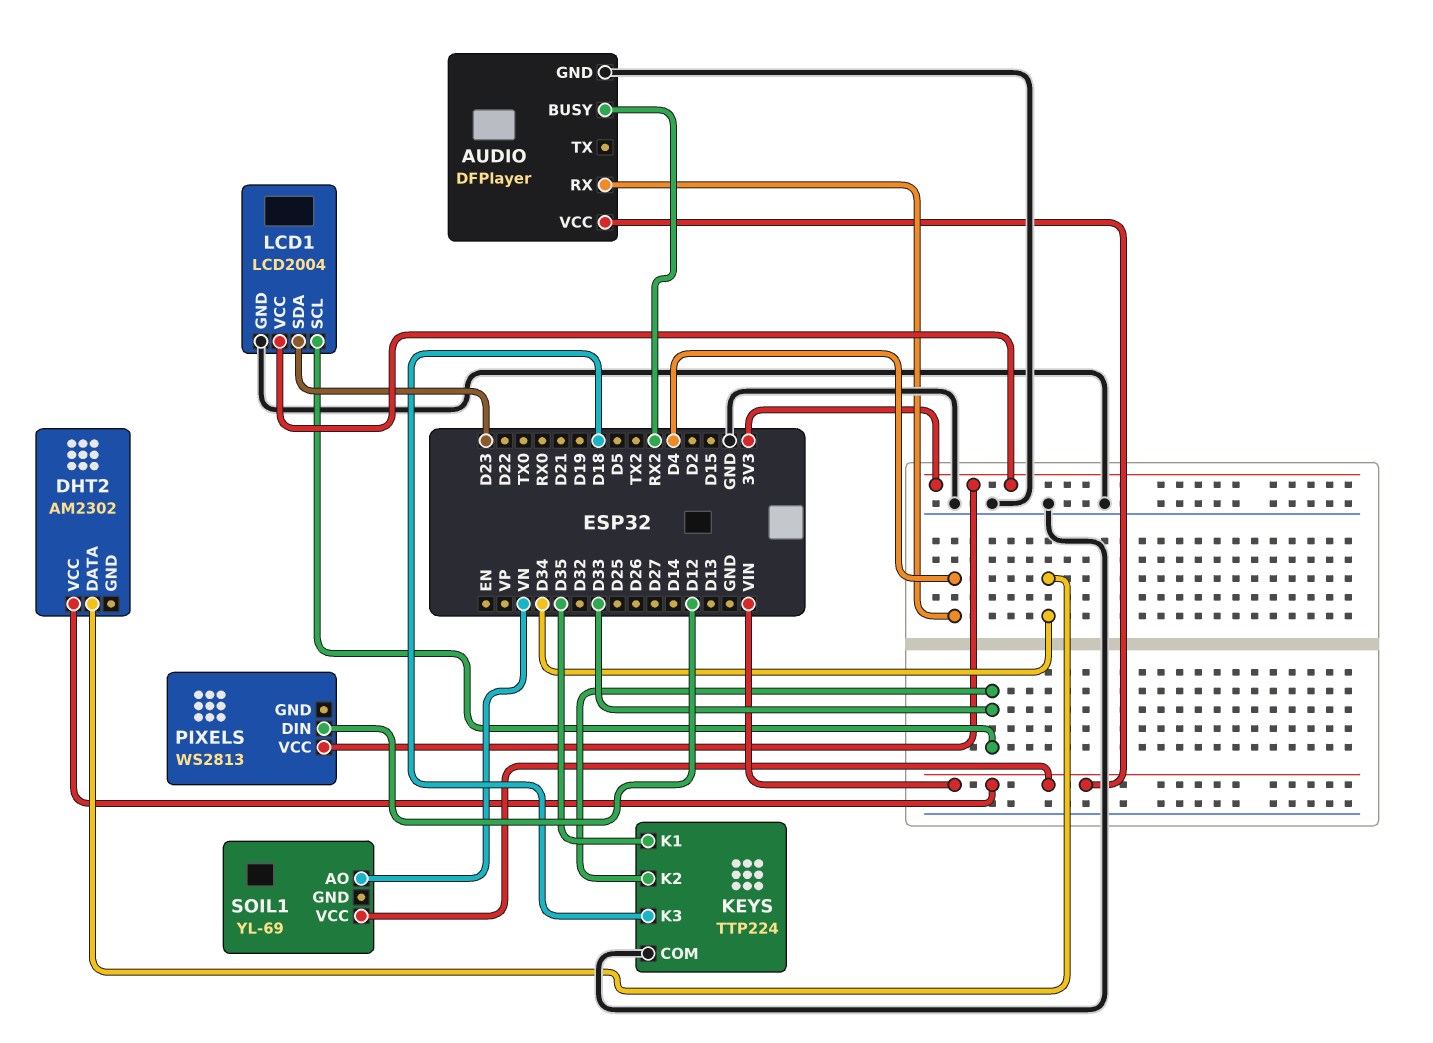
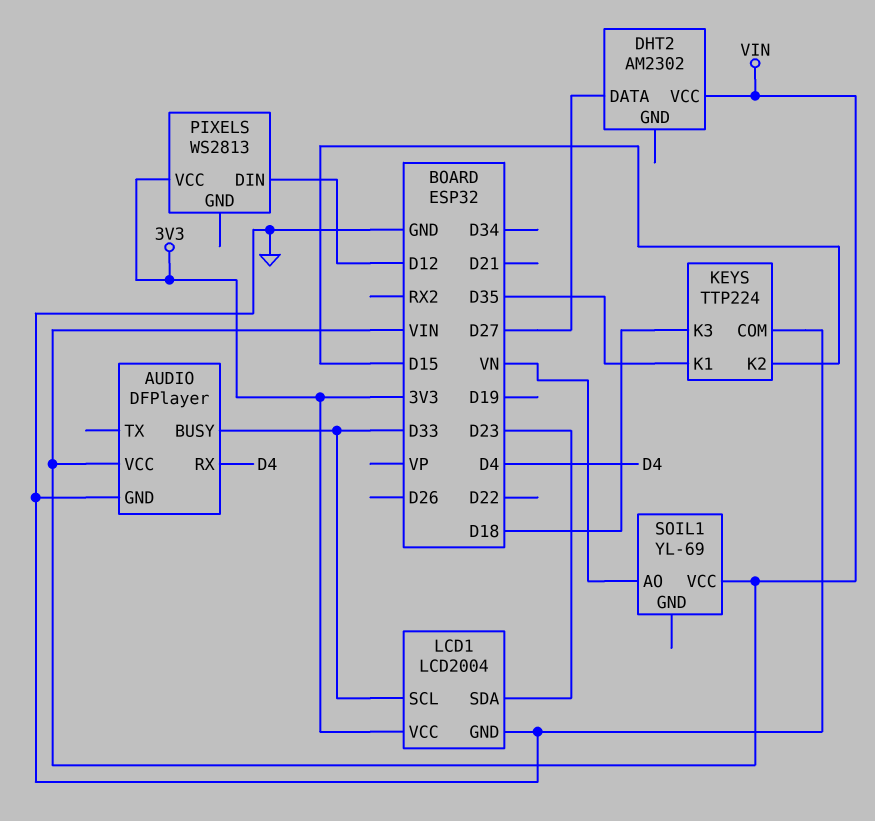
AUDIO pin BUSY: RX2 -> D33
DHT2 pin DATA: D34 -> D27
KEYS pin K2: D33 -> D15

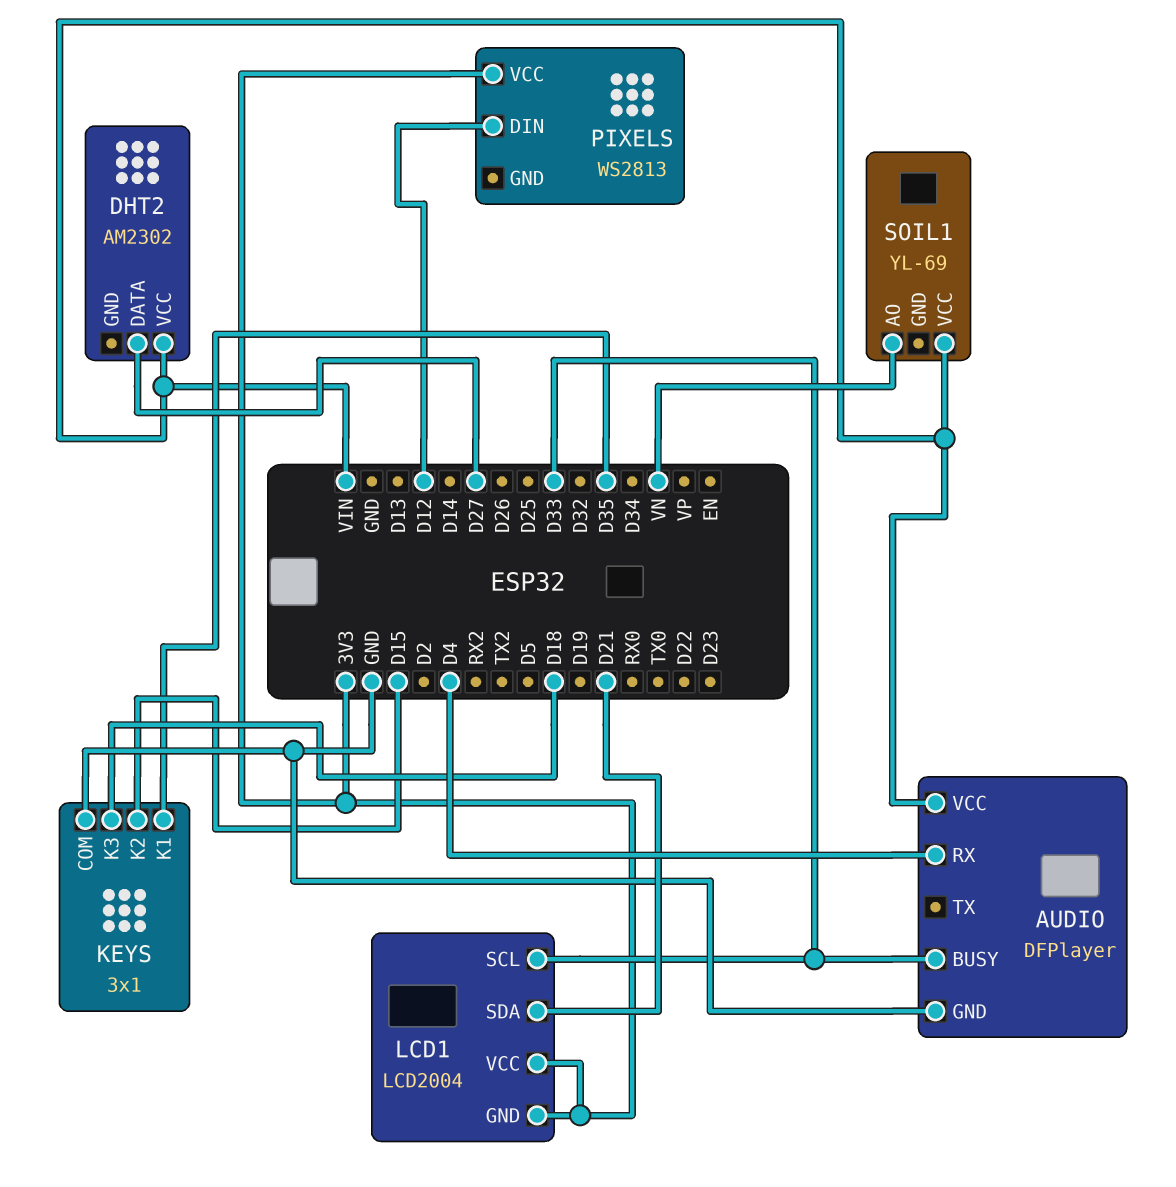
KEYS: TTP224 -> 3x1
LCD1 pin GND: GND -> 3V3
LCD1 pin SDA: D23 -> D21

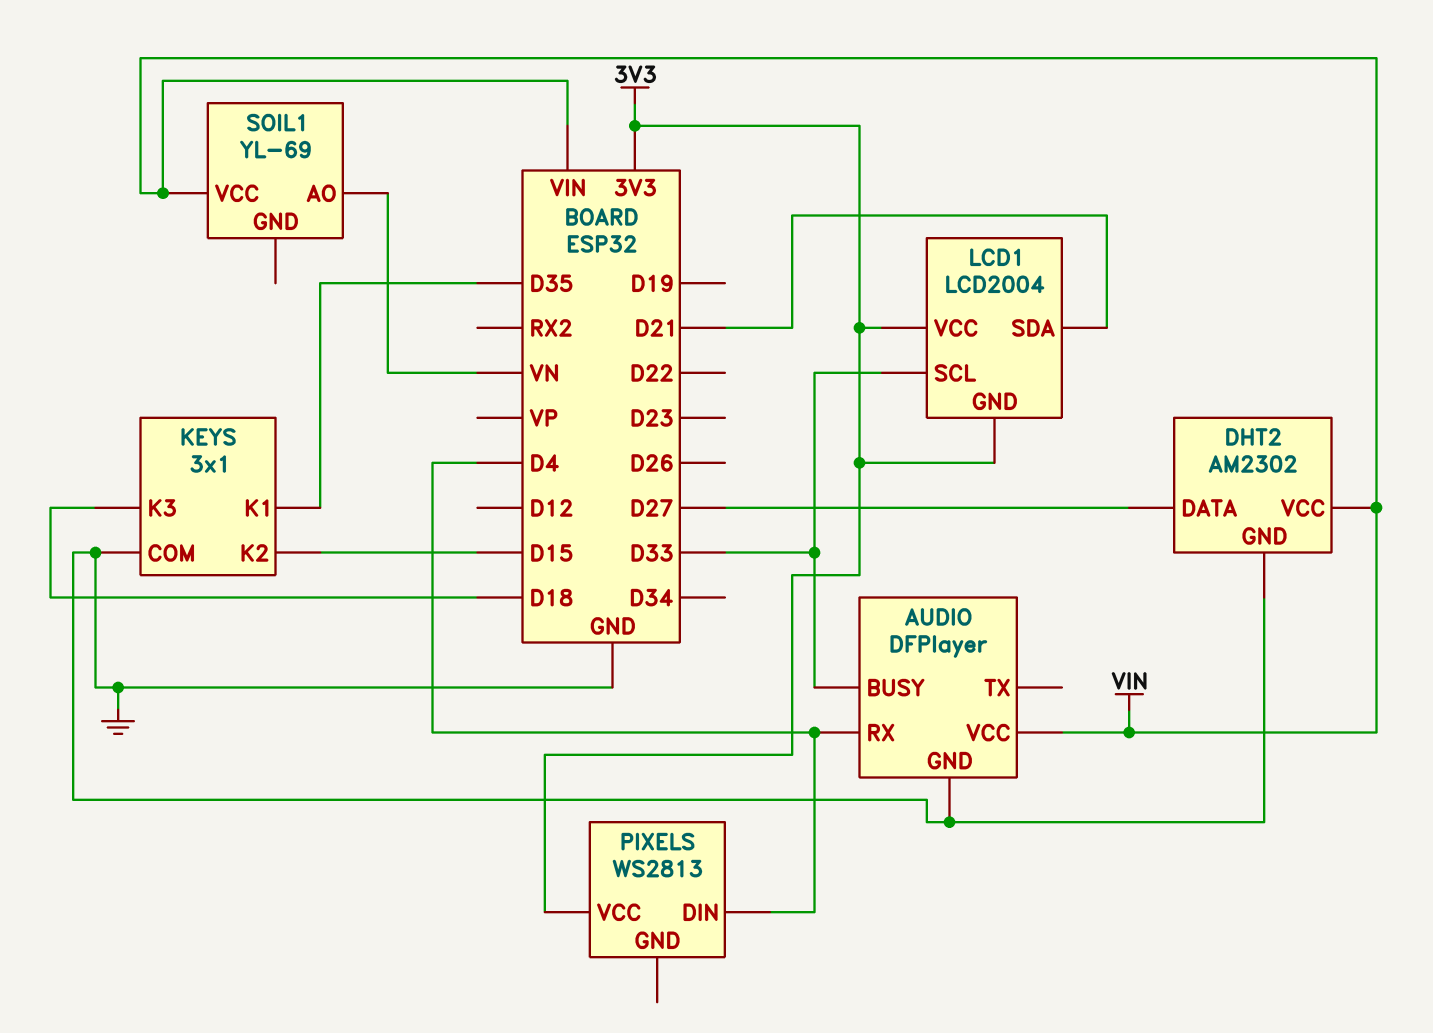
DHT2 pin GND: none -> GND
PIXELS pin DIN: D12 -> D4

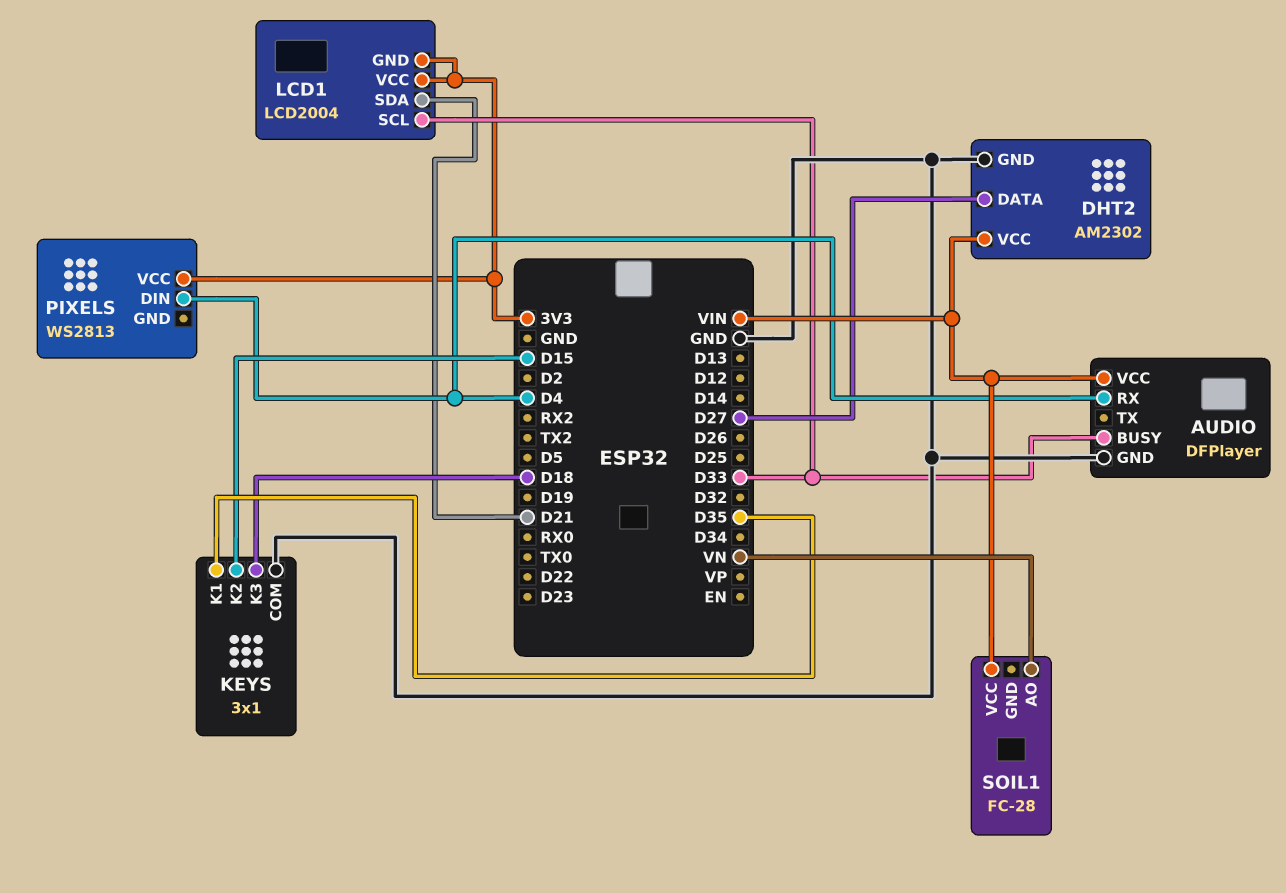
SOIL1: YL-69 -> FC-28

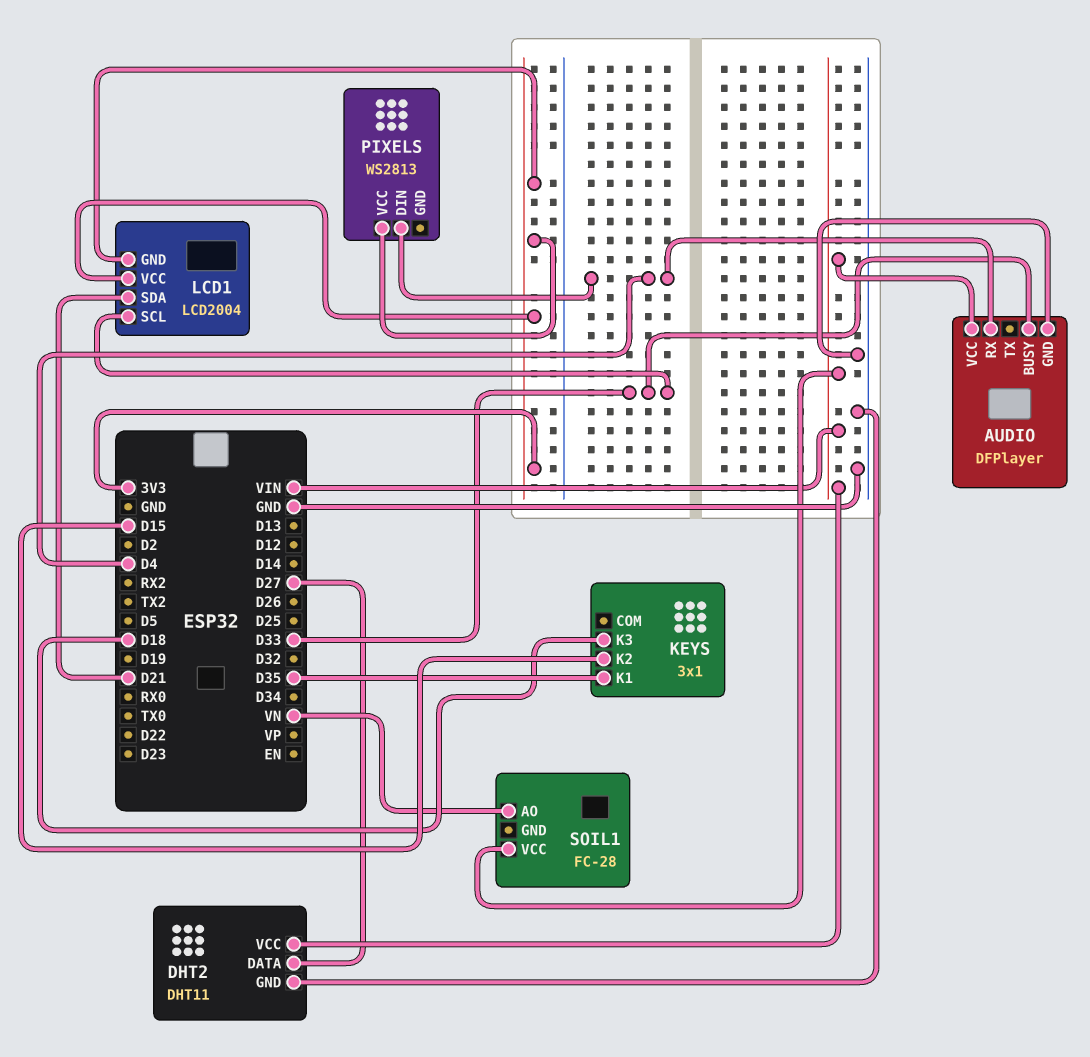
DHT2: AM2302 -> DHT11
KEYS pin COM: GND -> none

